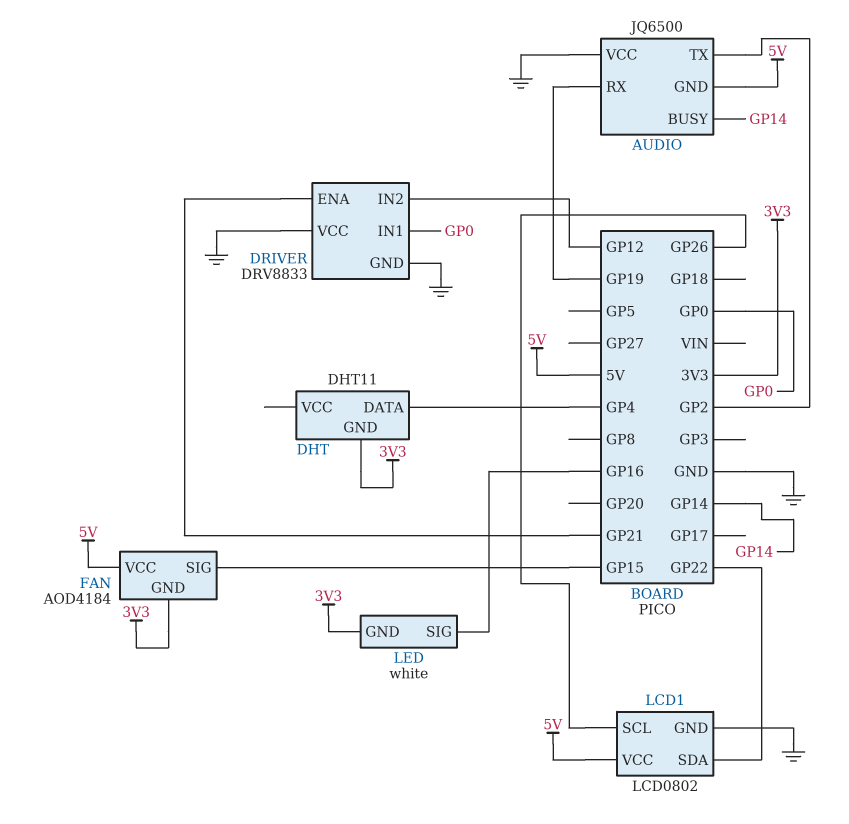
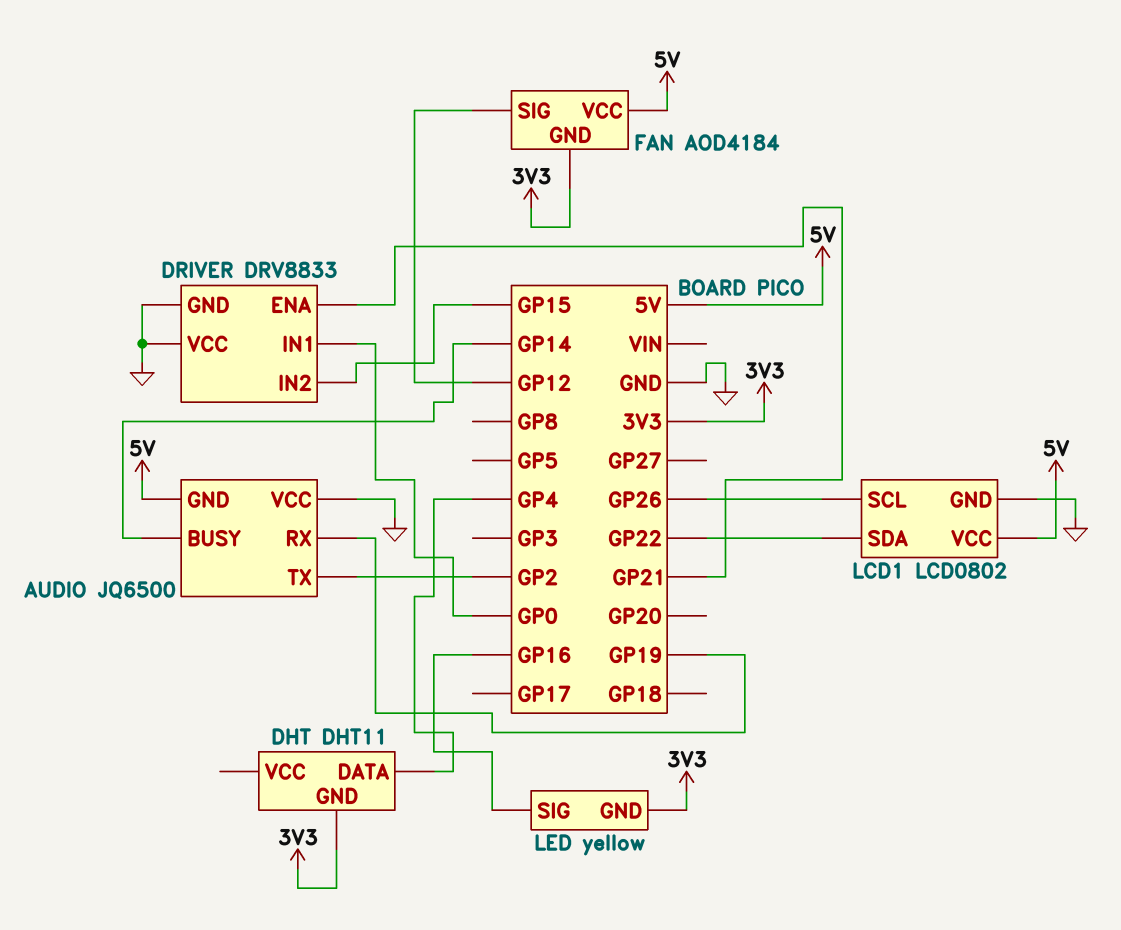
DRIVER pin IN2: GP12 -> GP15
FAN pin SIG: GP15 -> GP12
LED: white -> yellow

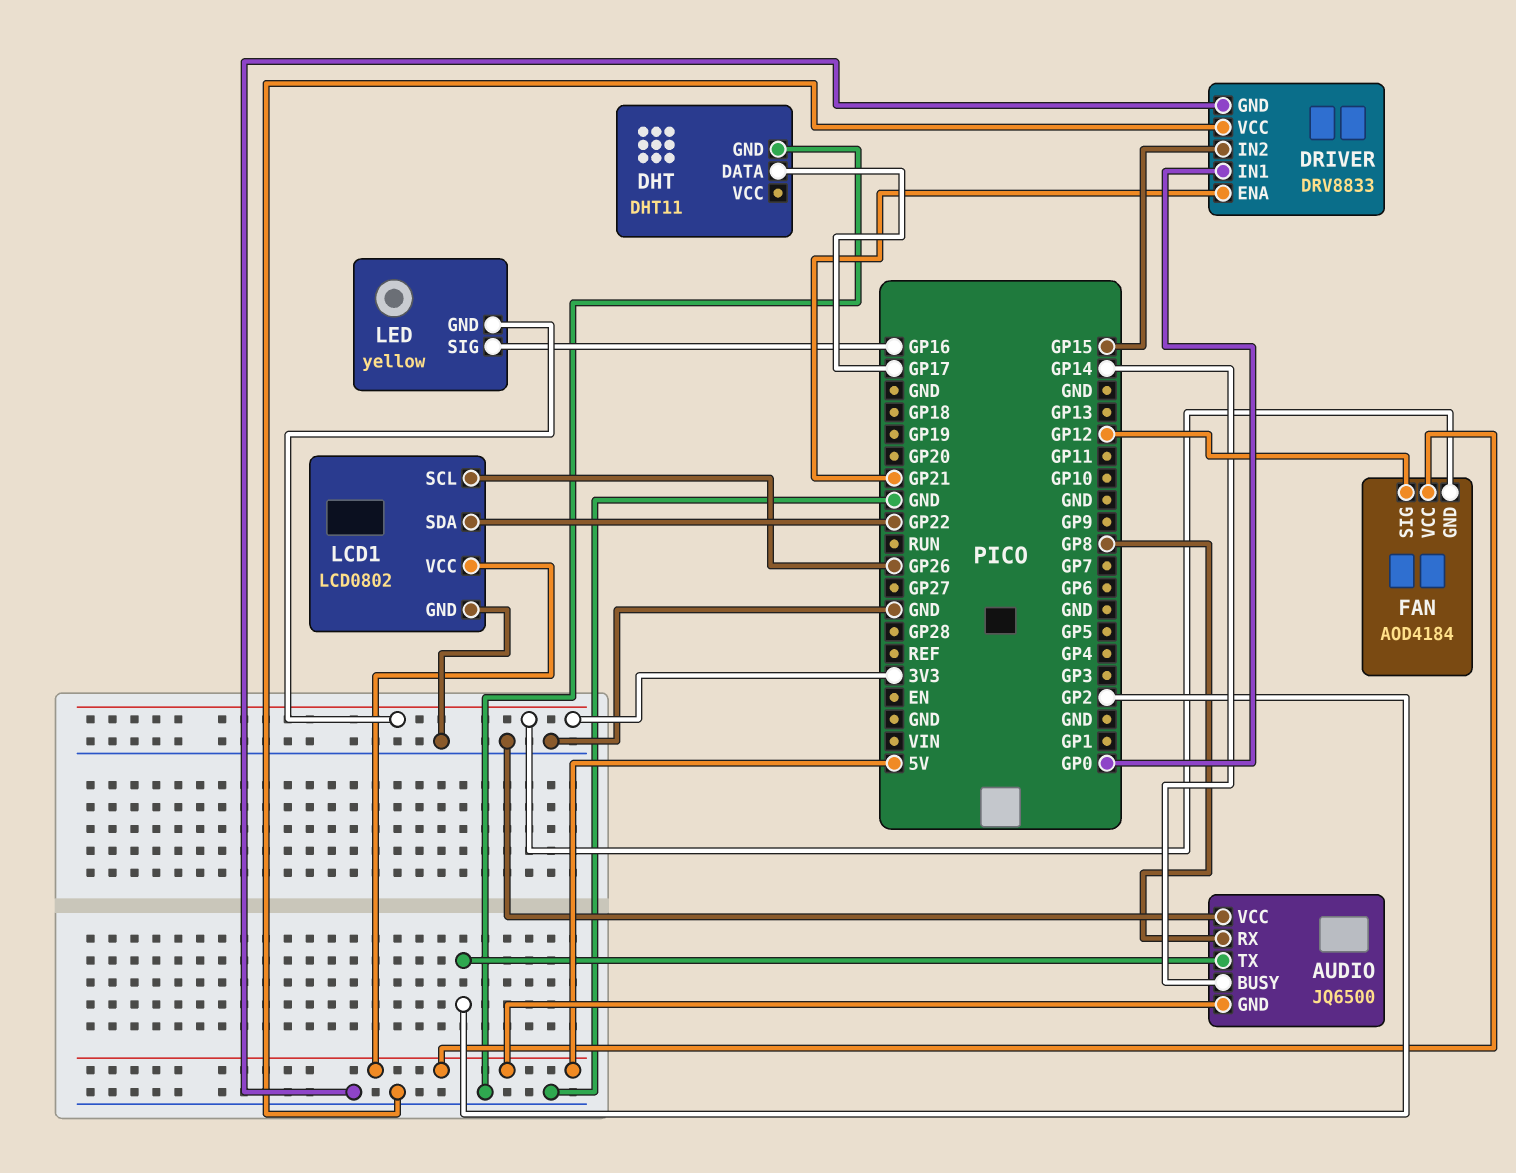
AUDIO pin RX: GP19 -> GP8
DHT pin DATA: GP4 -> GP17
DHT pin GND: 3V3 -> GND

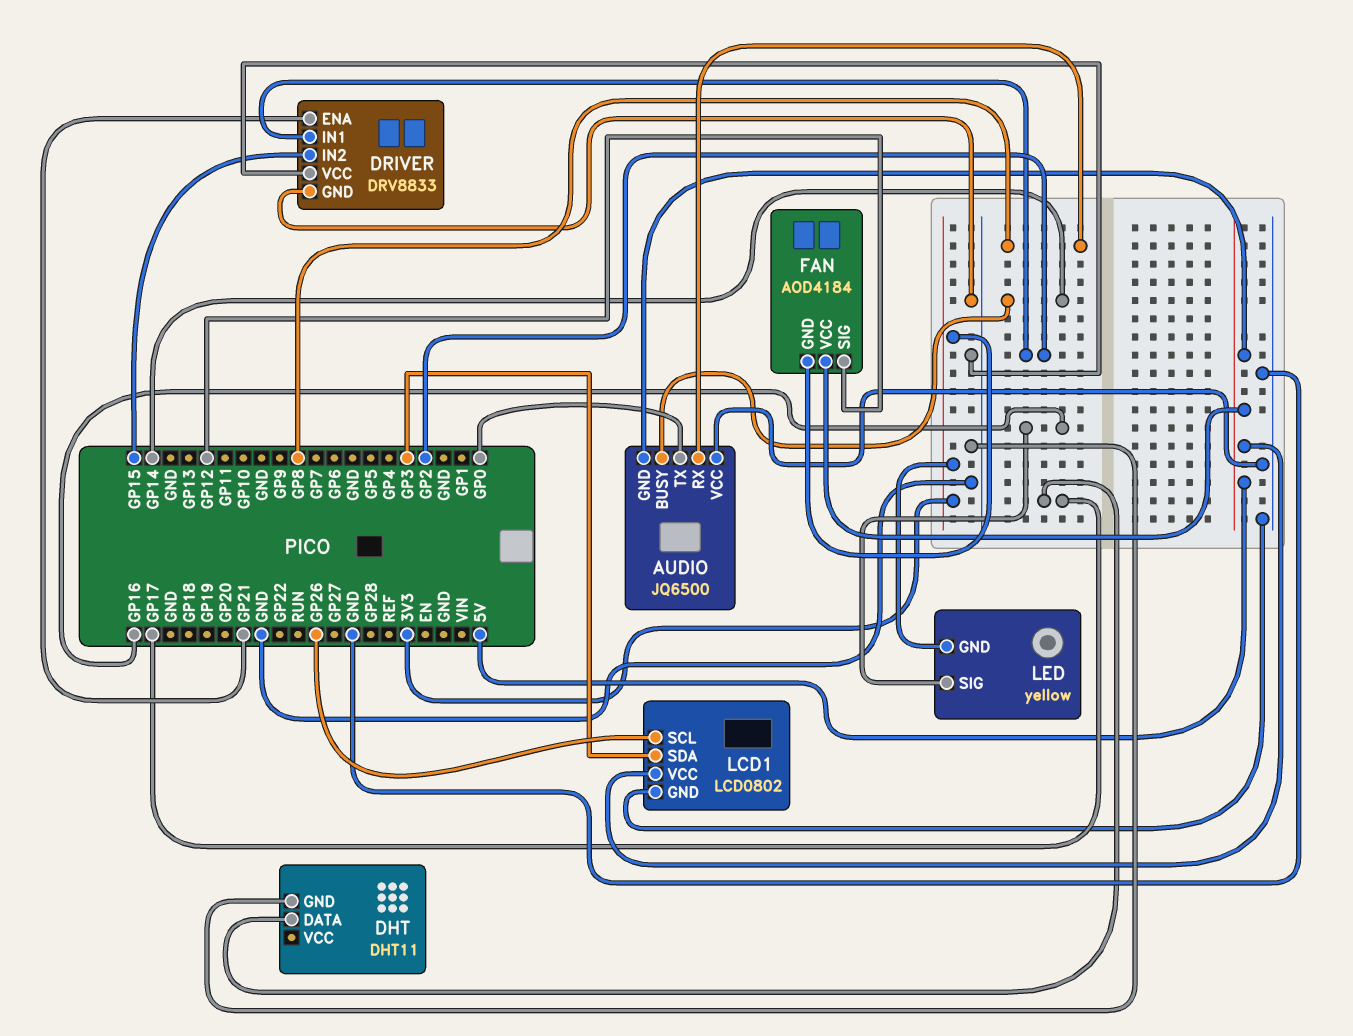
AUDIO pin TX: GP2 -> GP0
DRIVER pin IN1: GP0 -> GP2
LCD1 pin SDA: GP22 -> GP3

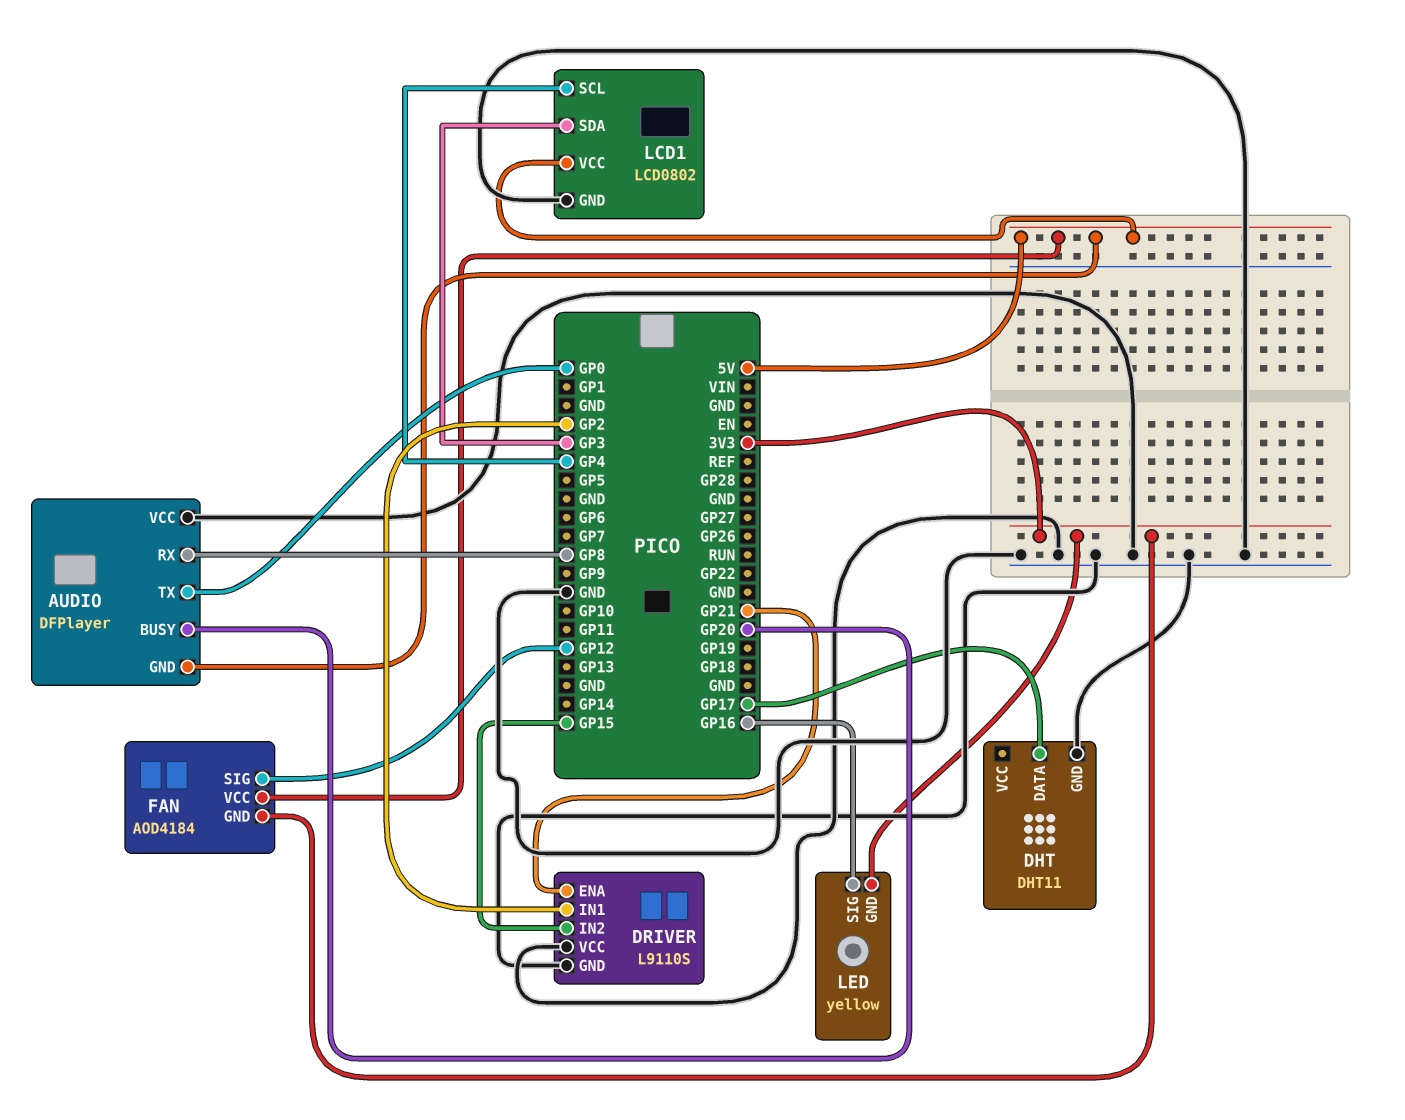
AUDIO: JQ6500 -> DFPlayer
AUDIO pin BUSY: GP14 -> GP20
DRIVER: DRV8833 -> L9110S
LCD1 pin SCL: GP26 -> GP4

